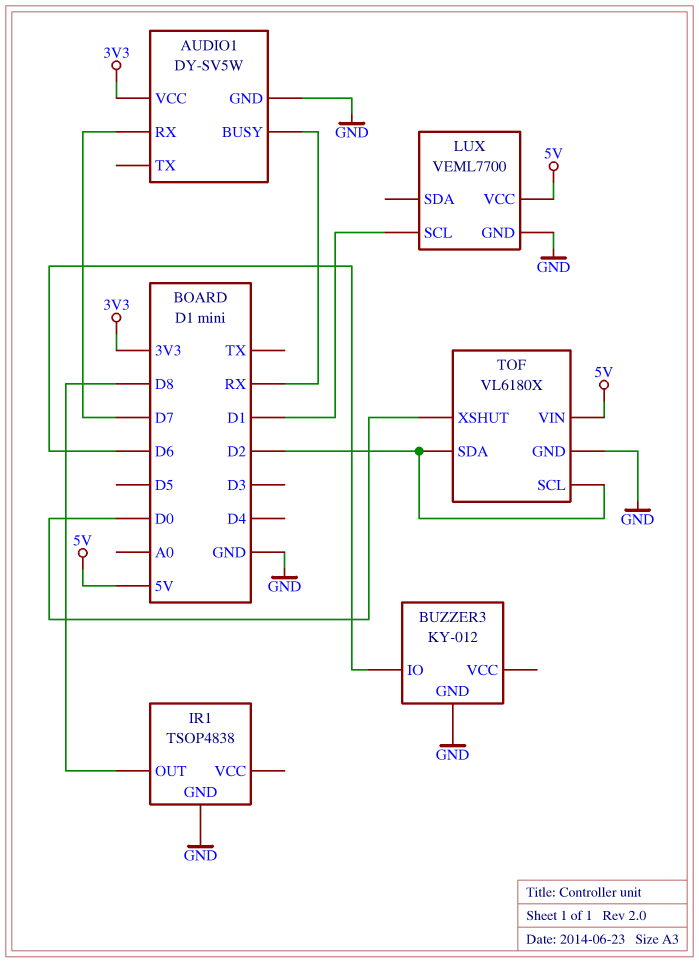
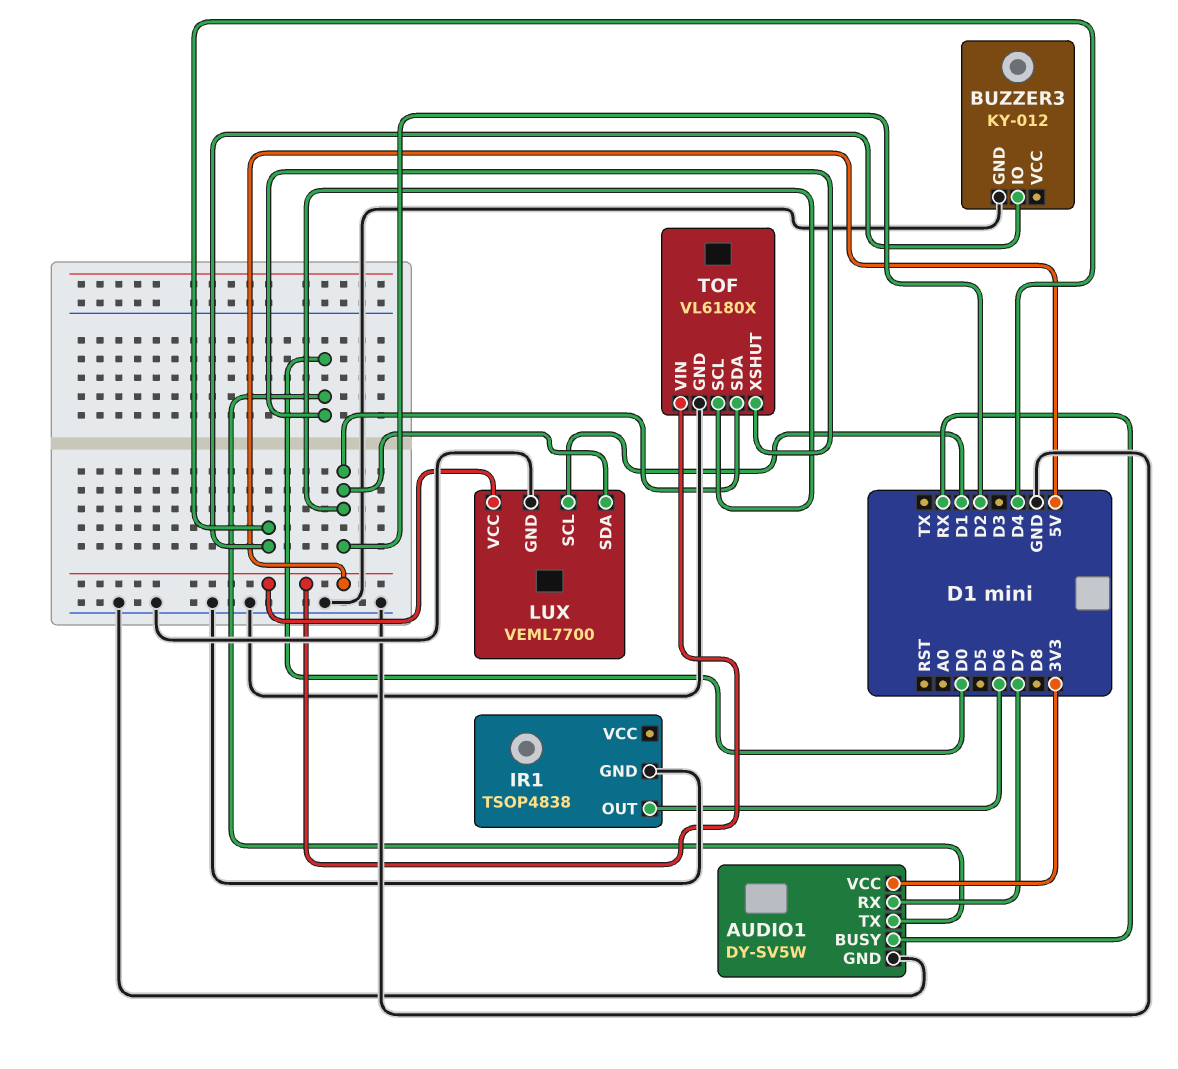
AUDIO1 pin TX: none -> D0
BUZZER3 pin IO: D6 -> D4
IR1 pin OUT: D8 -> D6
LUX pin SDA: none -> D2

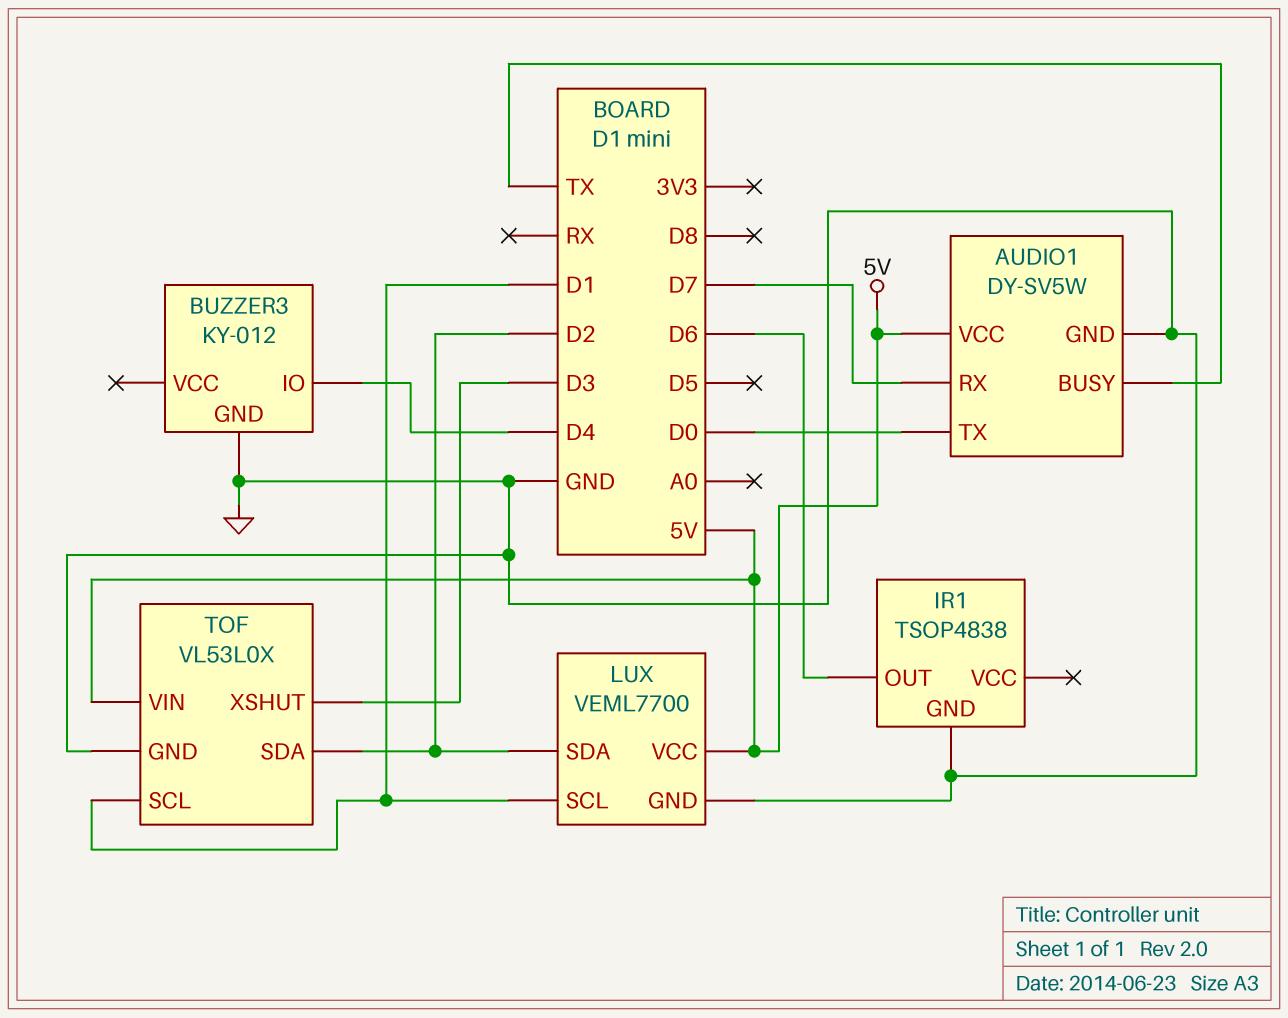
AUDIO1 pin BUSY: RX -> TX
AUDIO1 pin VCC: 3V3 -> 5V
TOF: VL6180X -> VL53L0X
TOF pin SCL: D2 -> D1
TOF pin XSHUT: D0 -> D3

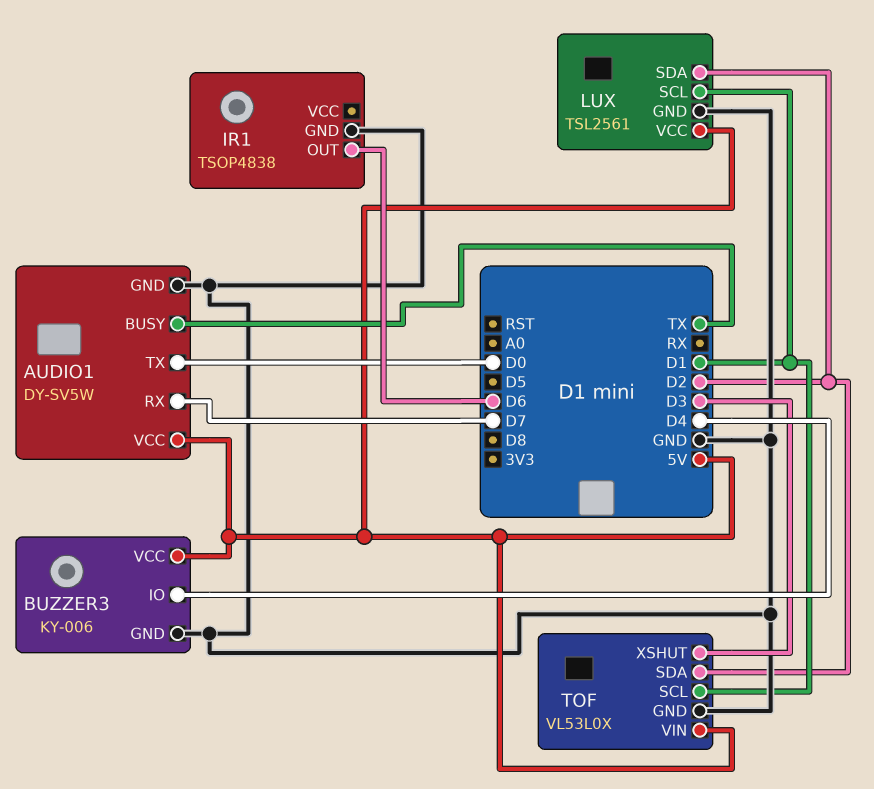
BUZZER3: KY-012 -> KY-006
BUZZER3 pin VCC: none -> 5V
LUX: VEML7700 -> TSL2561

